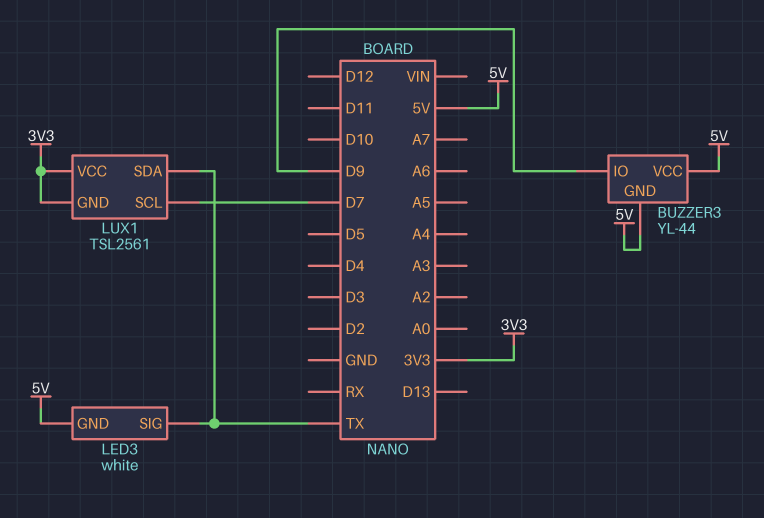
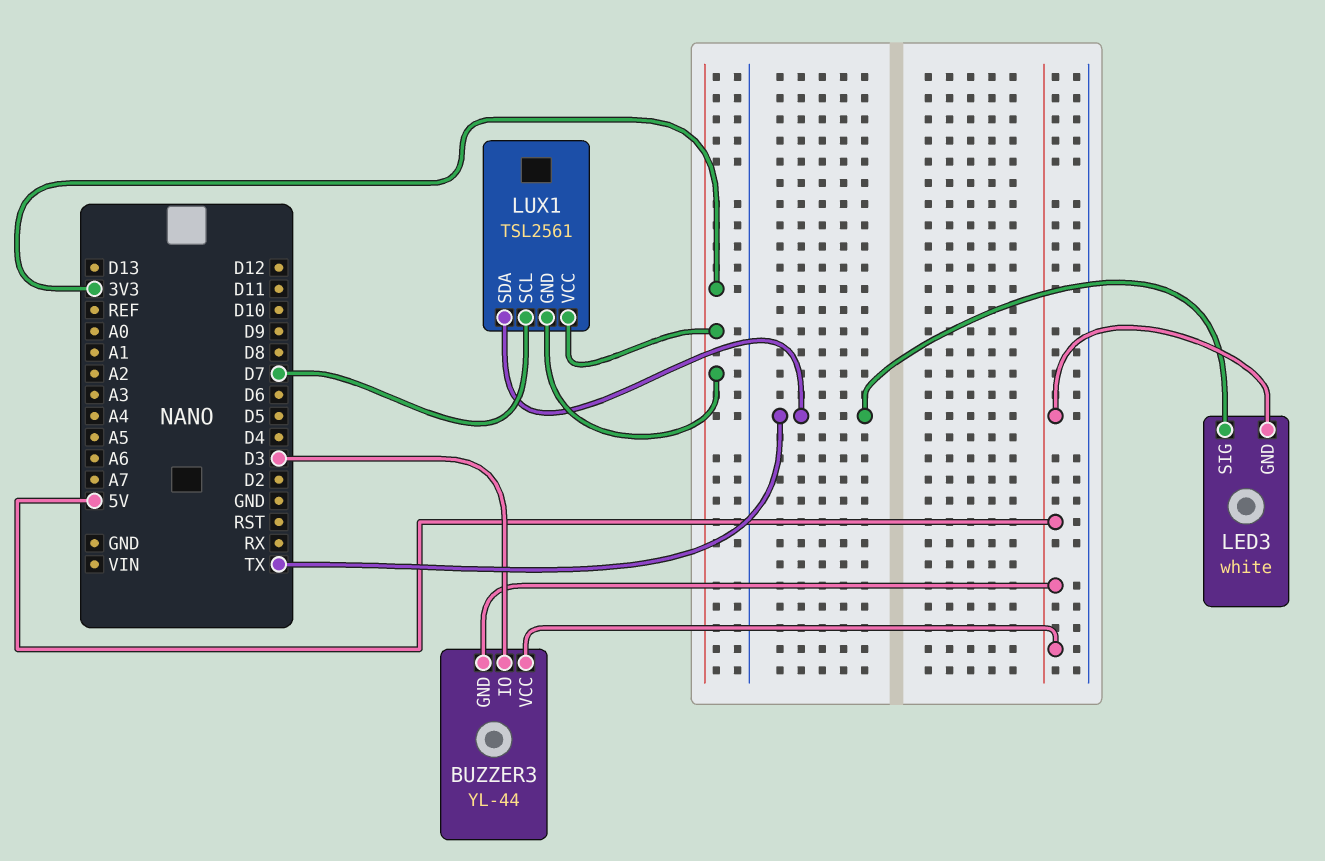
BUZZER3 pin IO: D9 -> D3

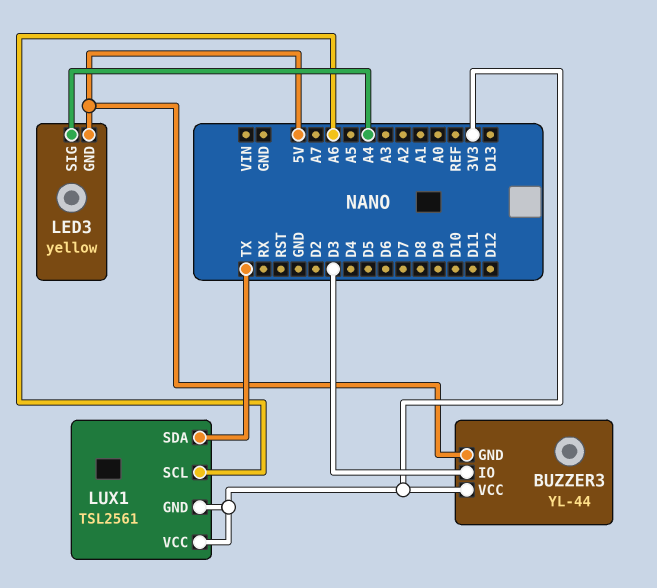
BUZZER3 pin VCC: 5V -> 3V3
LED3: white -> yellow
LED3 pin SIG: TX -> A4
LUX1 pin SCL: D7 -> A6

